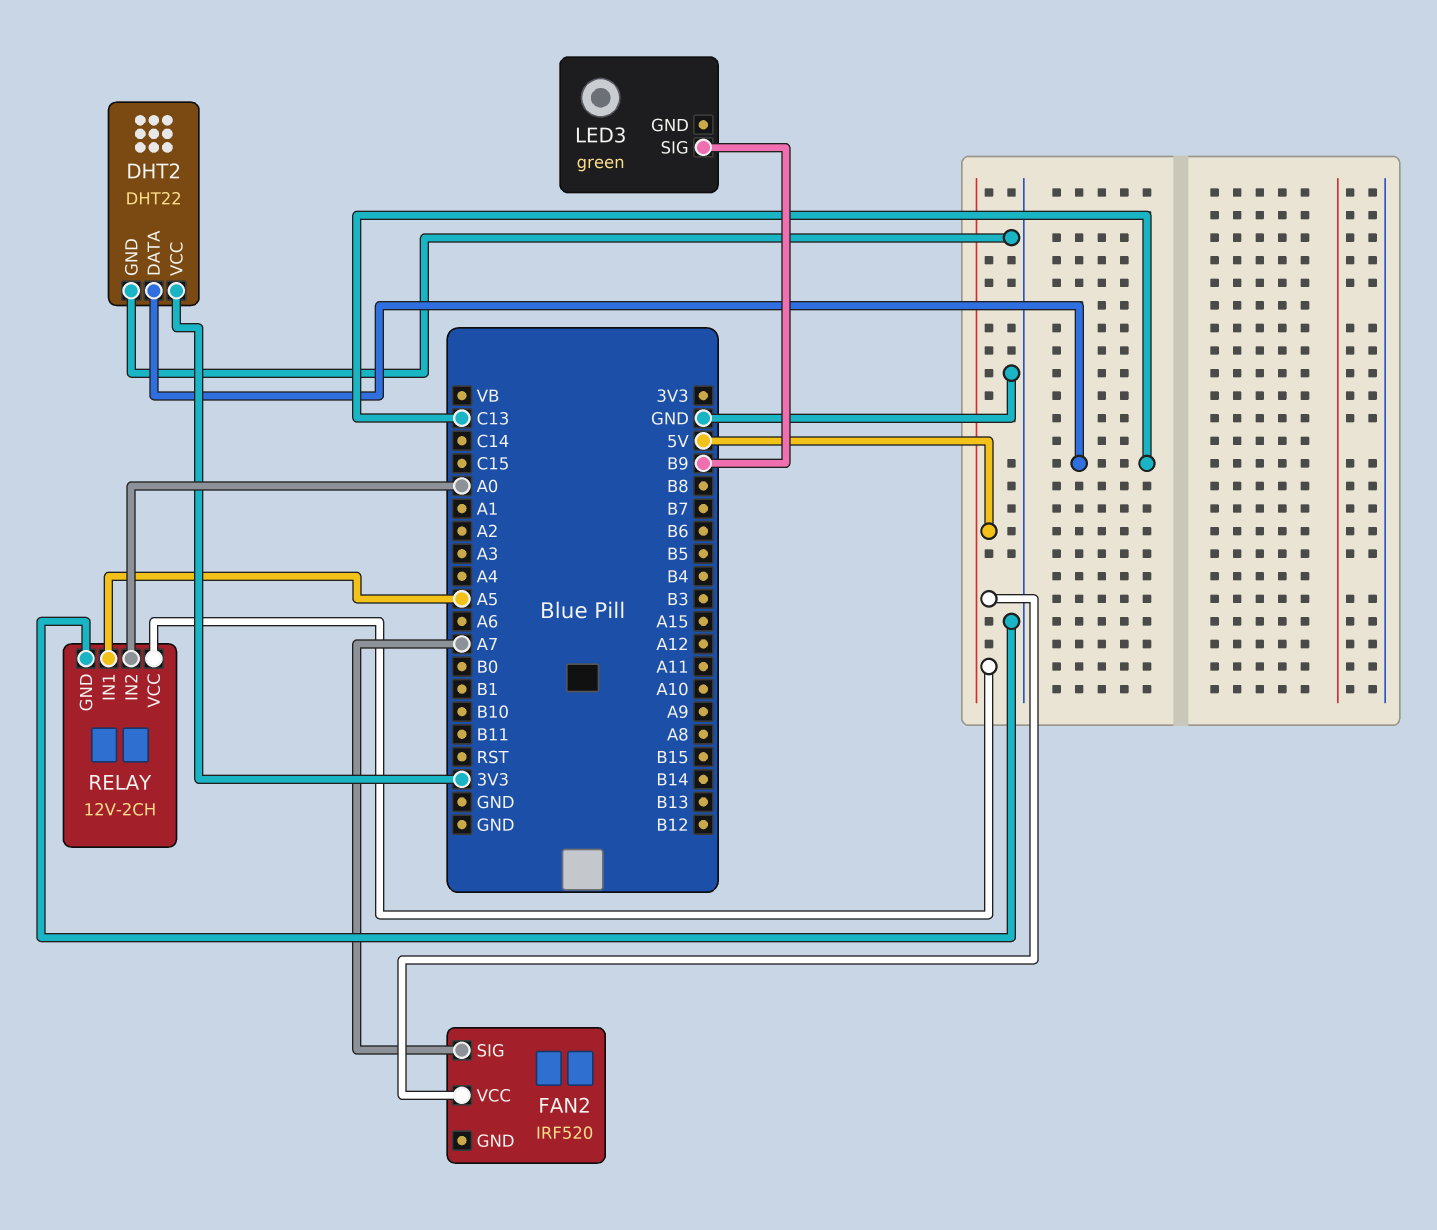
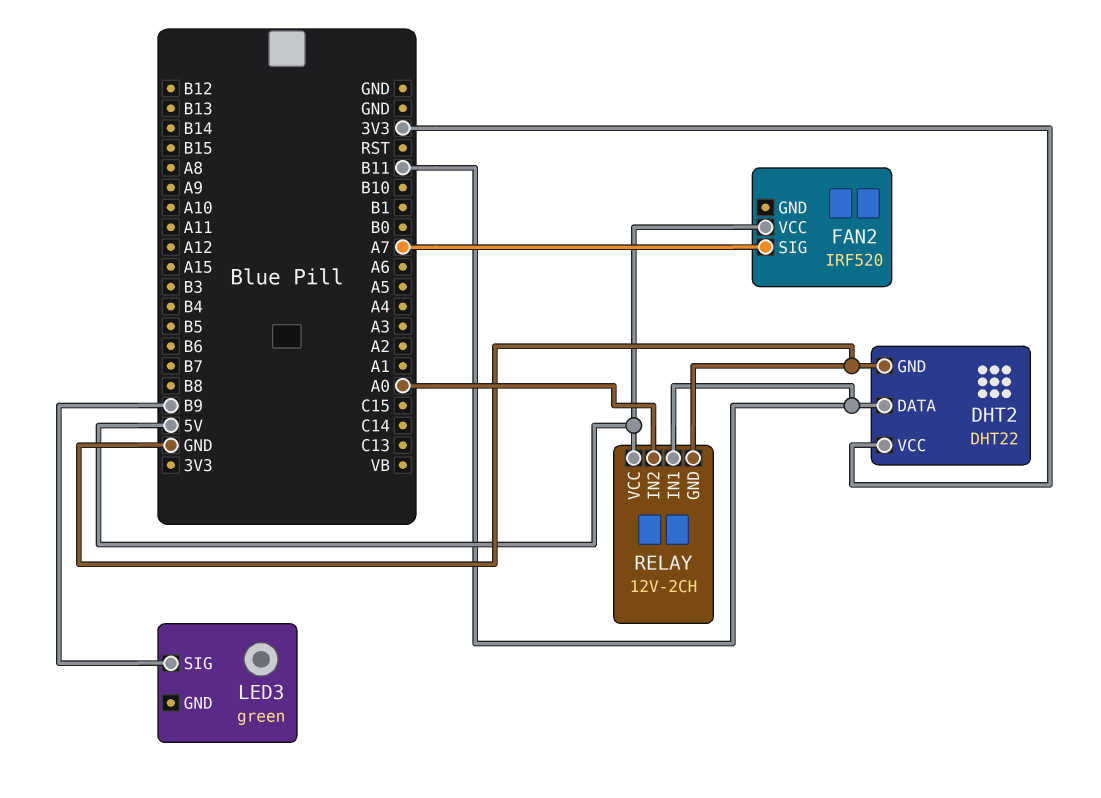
DHT2 pin DATA: C13 -> B11
RELAY pin IN1: A5 -> B11

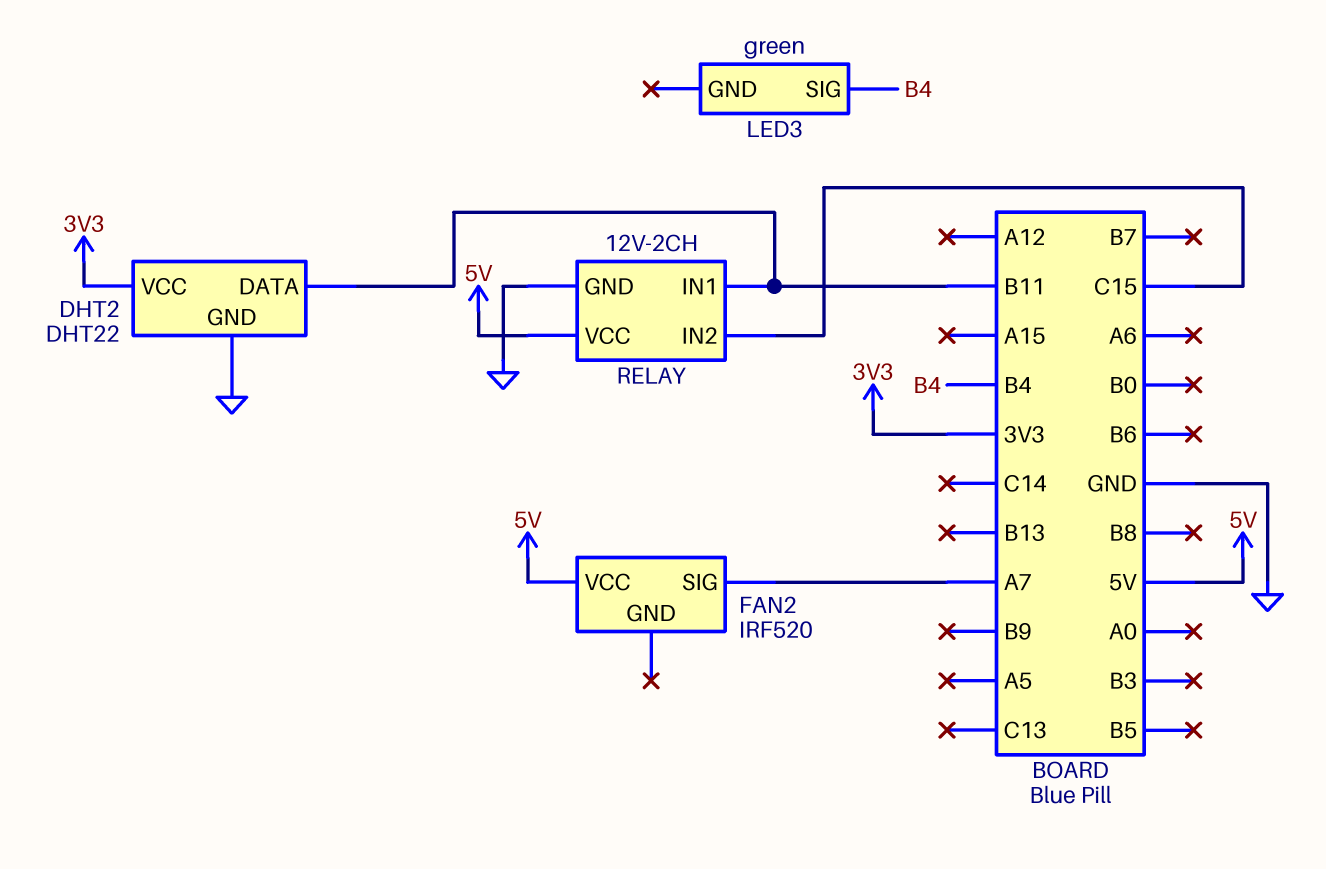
LED3 pin SIG: B9 -> B4
RELAY pin IN2: A0 -> C15

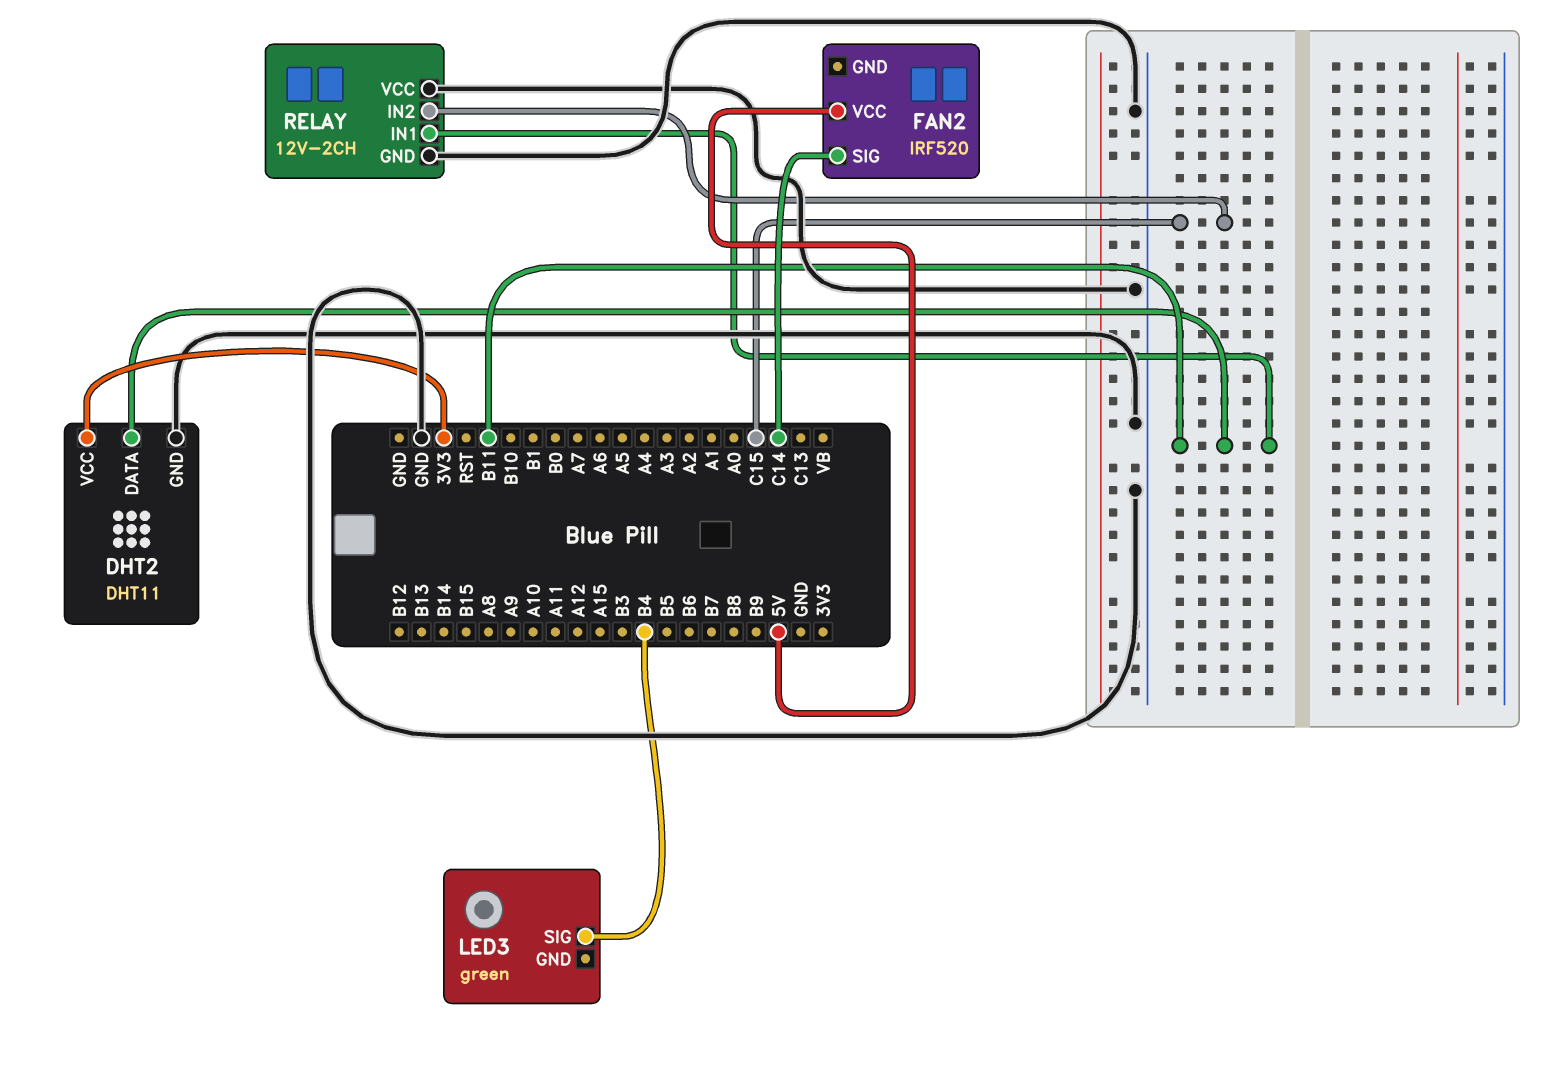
DHT2: DHT22 -> DHT11
FAN2 pin SIG: A7 -> C14
RELAY pin VCC: 5V -> GND

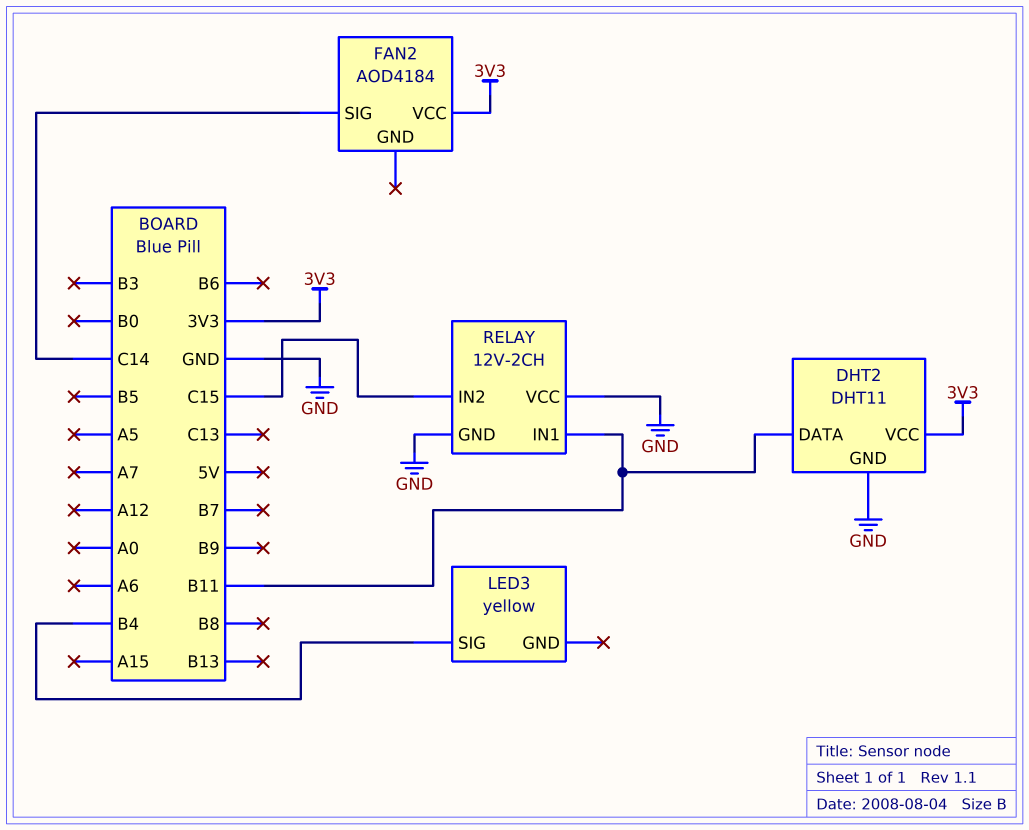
FAN2: IRF520 -> AOD4184
FAN2 pin VCC: 5V -> 3V3
LED3: green -> yellow

